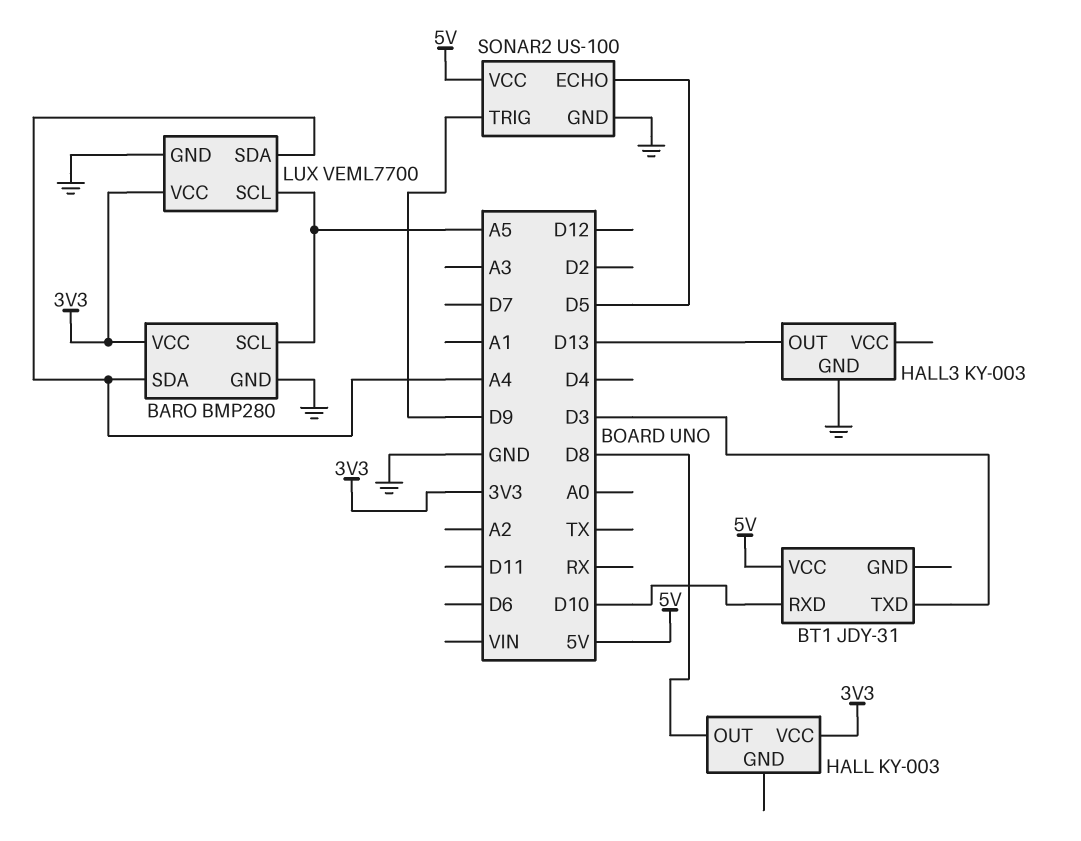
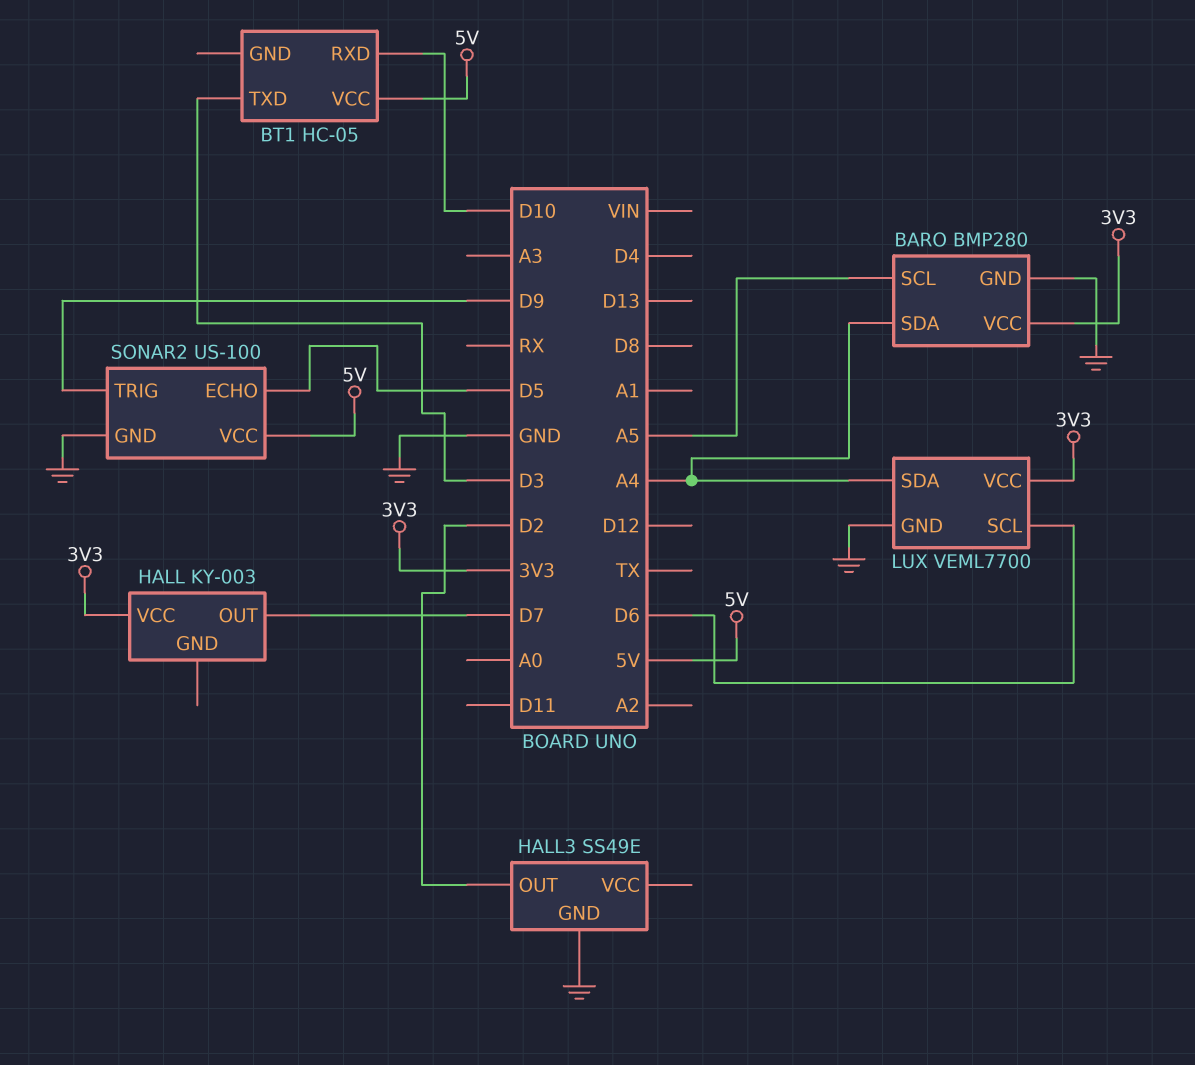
BT1: JDY-31 -> HC-05
HALL pin OUT: D8 -> D7
HALL3: KY-003 -> SS49E
HALL3 pin OUT: D13 -> D2
LUX pin SCL: A5 -> D6

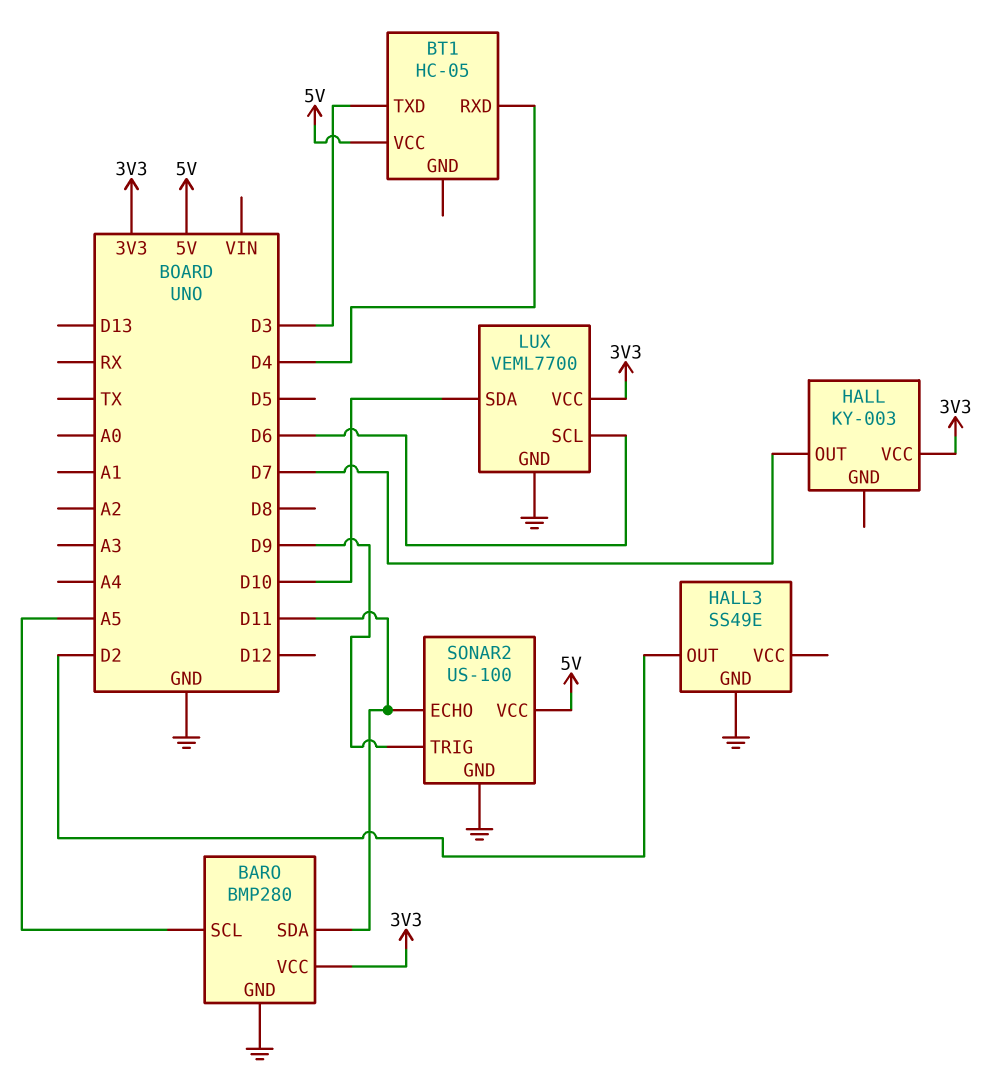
BARO pin SDA: A4 -> D11
BT1 pin RXD: D10 -> D4
LUX pin SDA: A4 -> D10
SONAR2 pin ECHO: D5 -> D11

